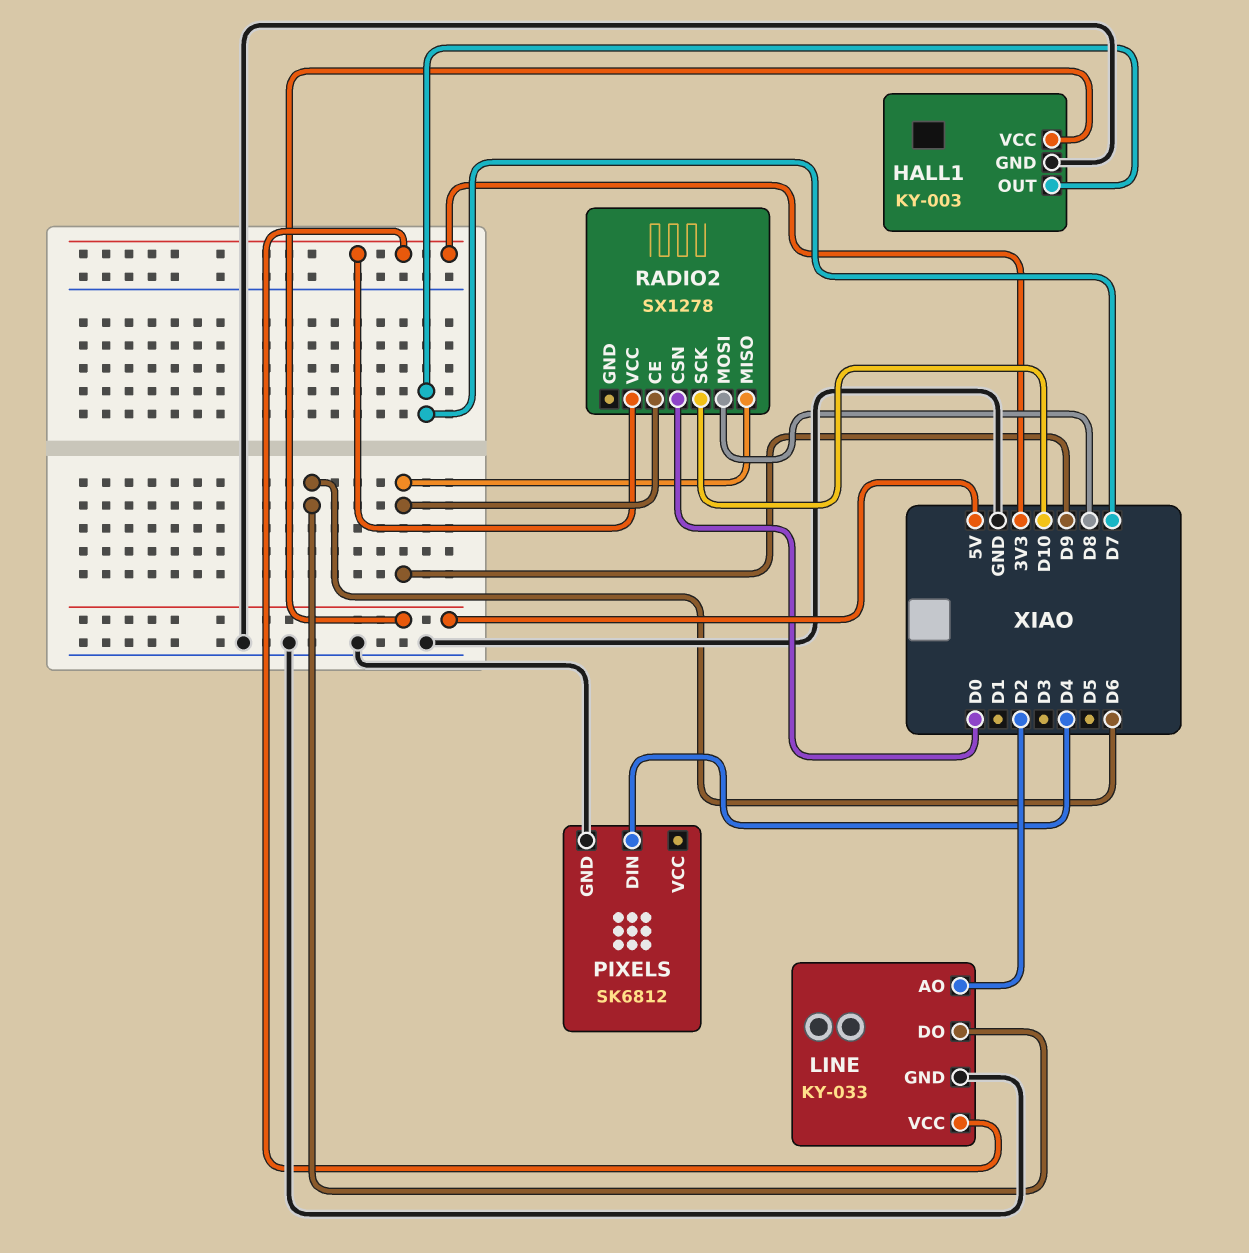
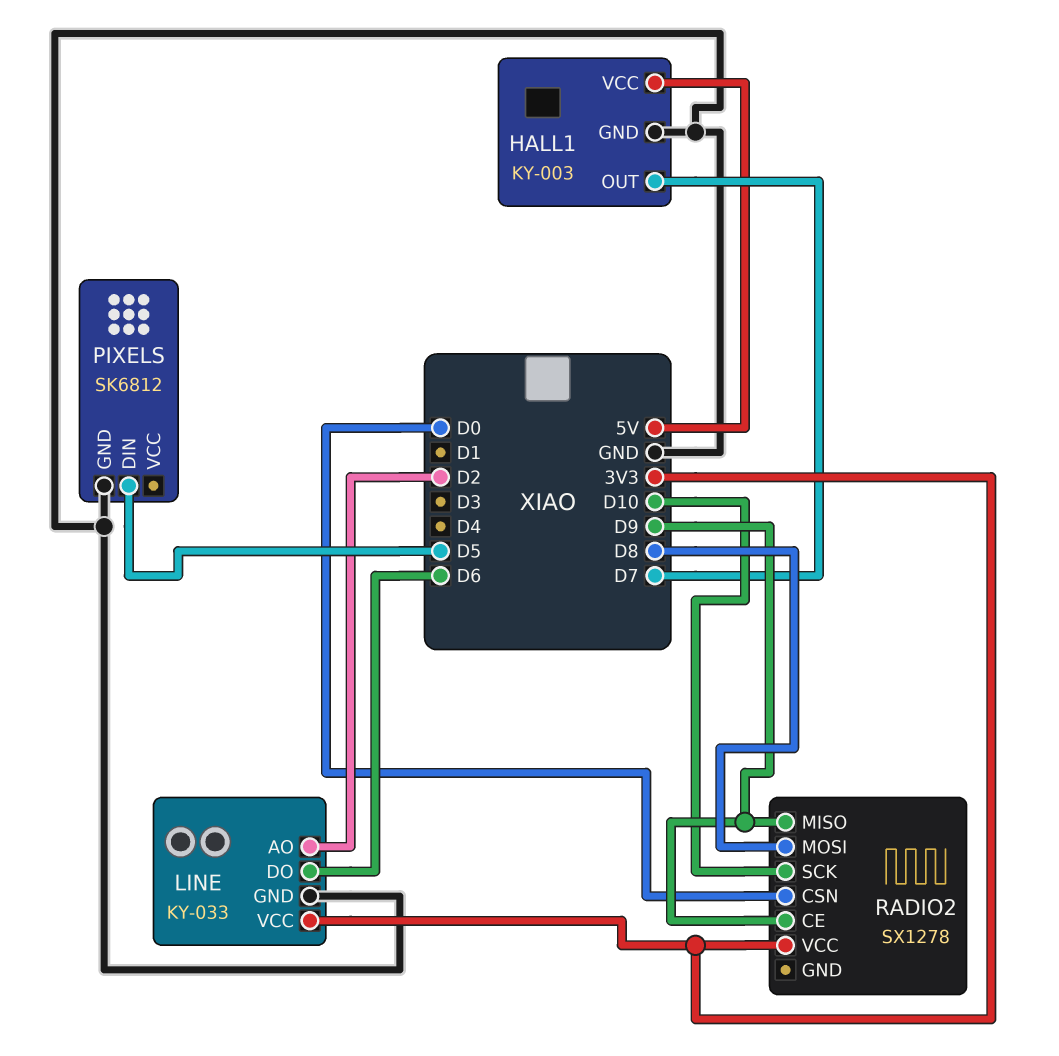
PIXELS pin DIN: D4 -> D5

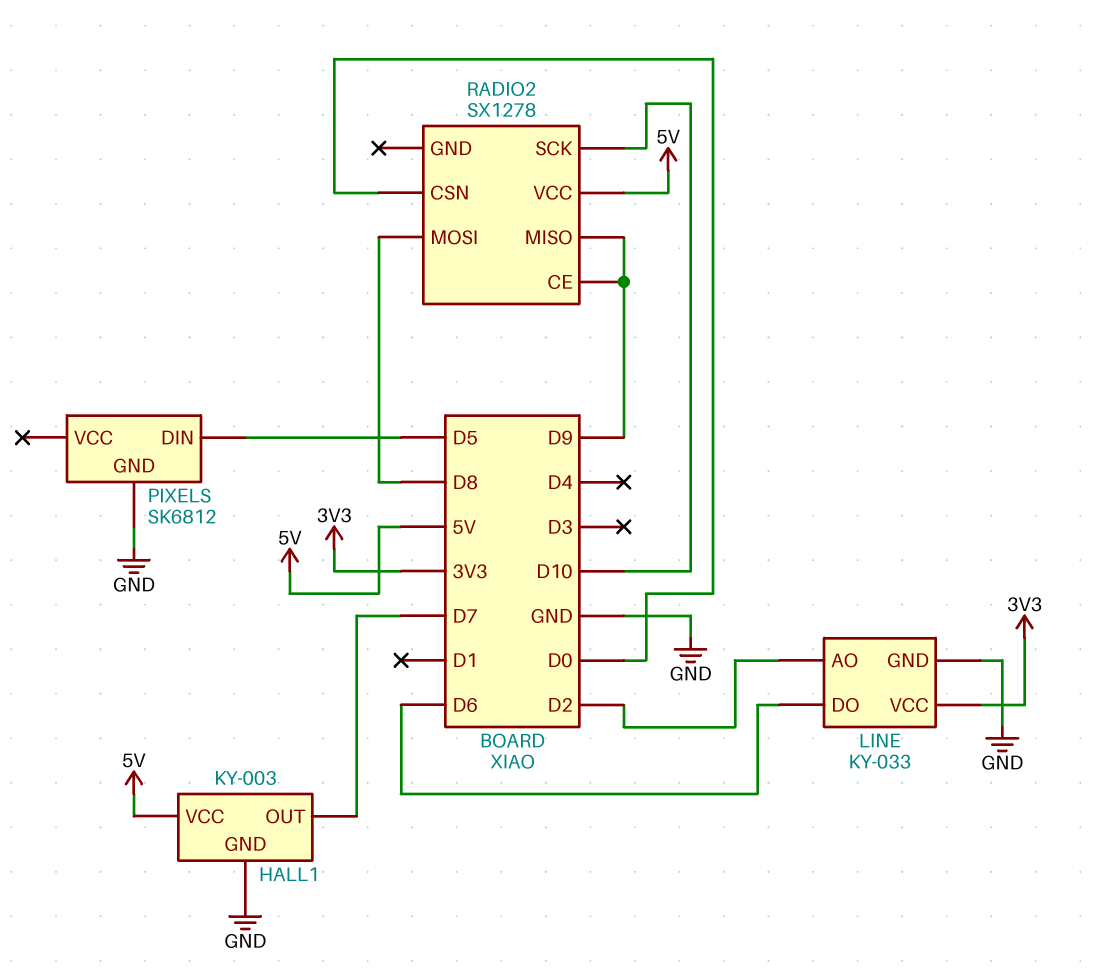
RADIO2 pin VCC: 3V3 -> 5V

